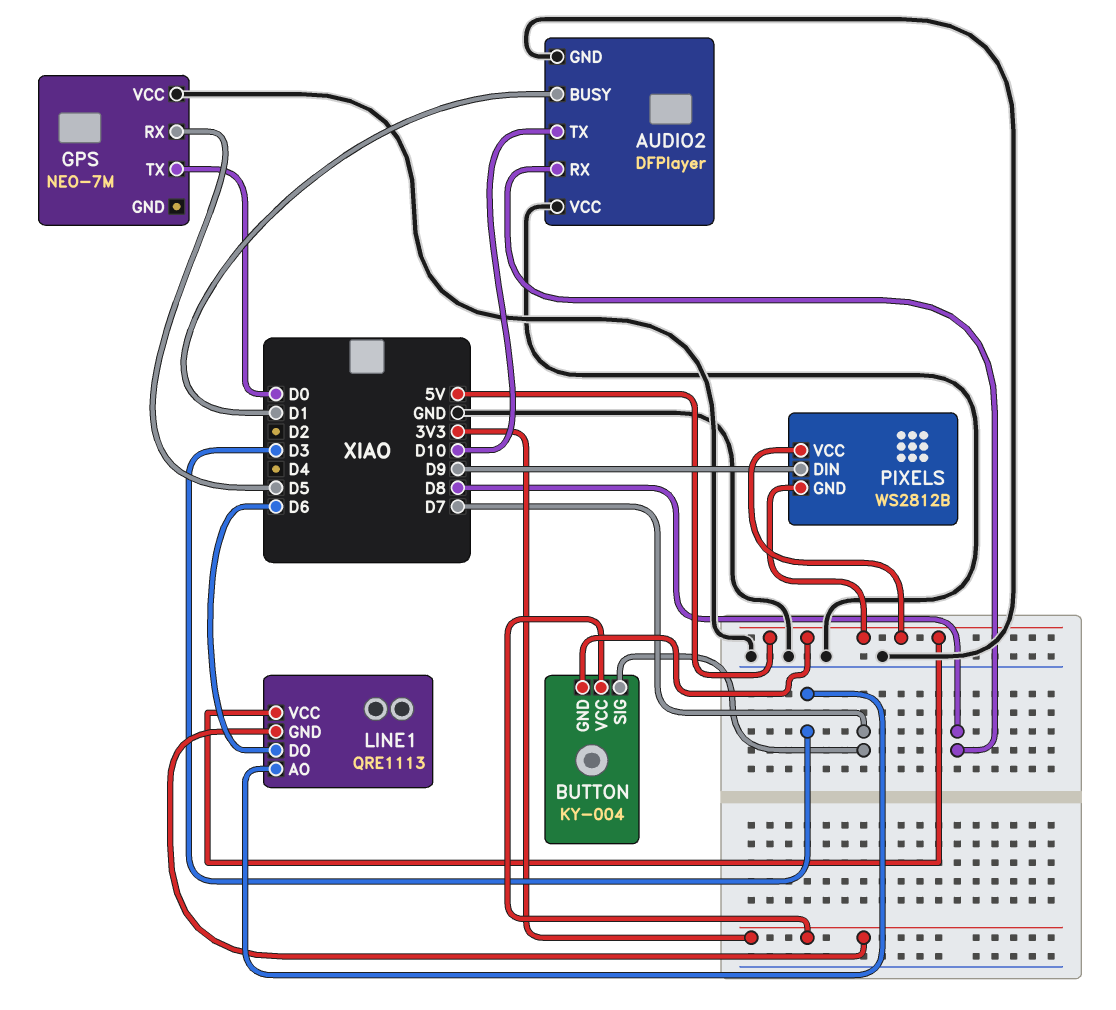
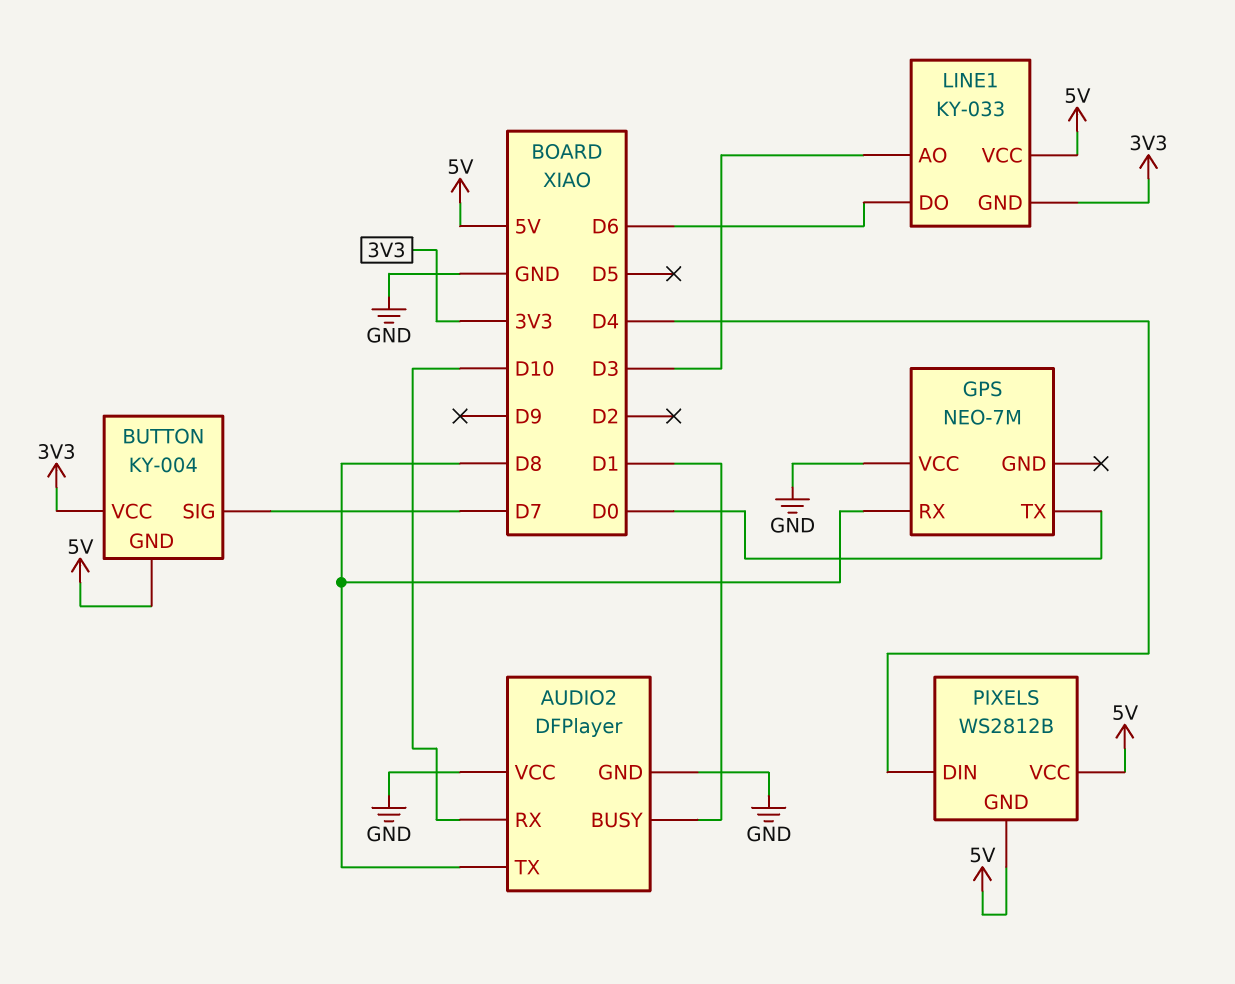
AUDIO2 pin RX: D8 -> D10
AUDIO2 pin TX: D10 -> D8
GPS pin RX: D5 -> D8
LINE1: QRE1113 -> KY-033
PIXELS pin DIN: D9 -> D4

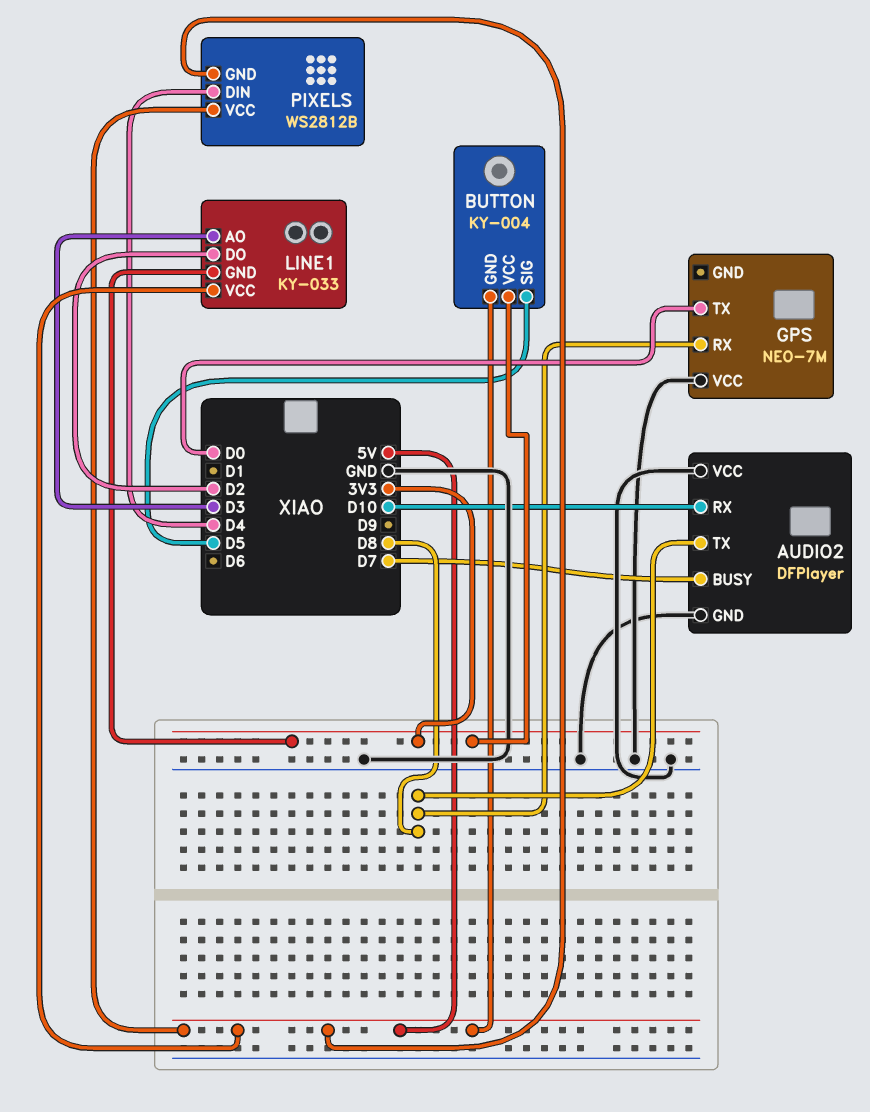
AUDIO2 pin BUSY: D1 -> D7
BUTTON pin SIG: D7 -> D5
LINE1 pin DO: D6 -> D2

